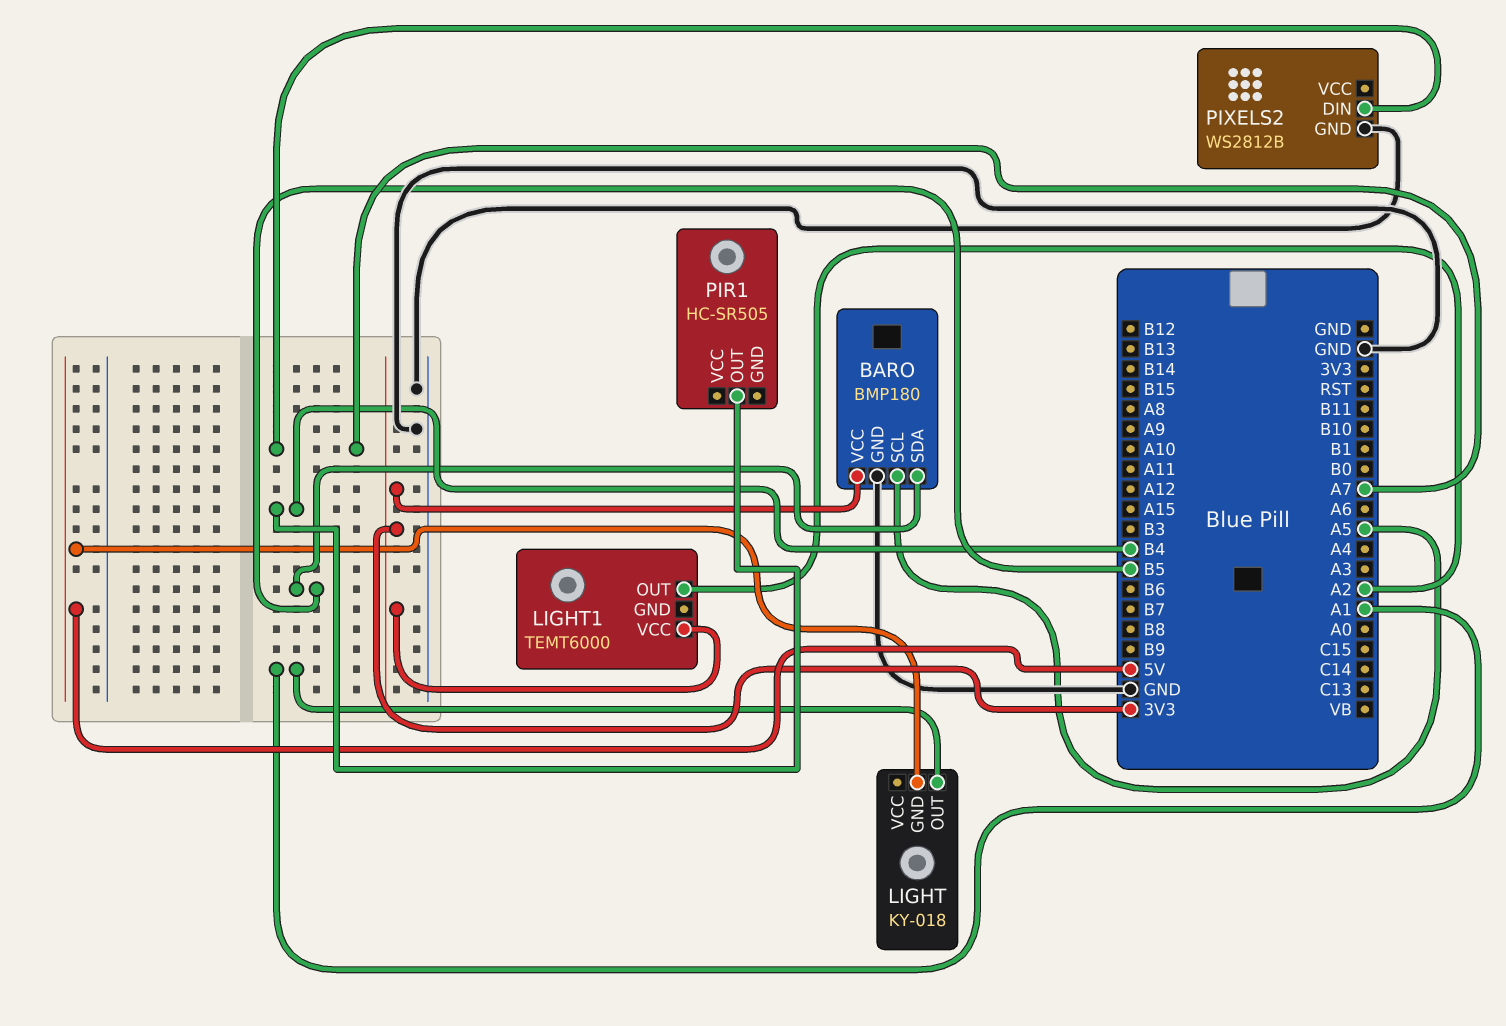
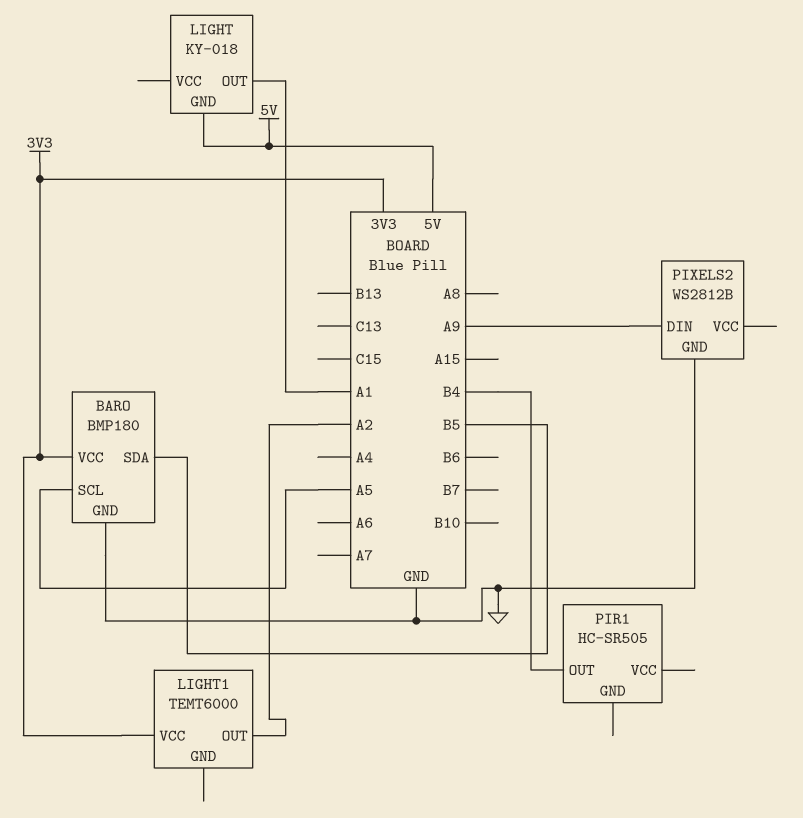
PIXELS2 pin DIN: A7 -> A9

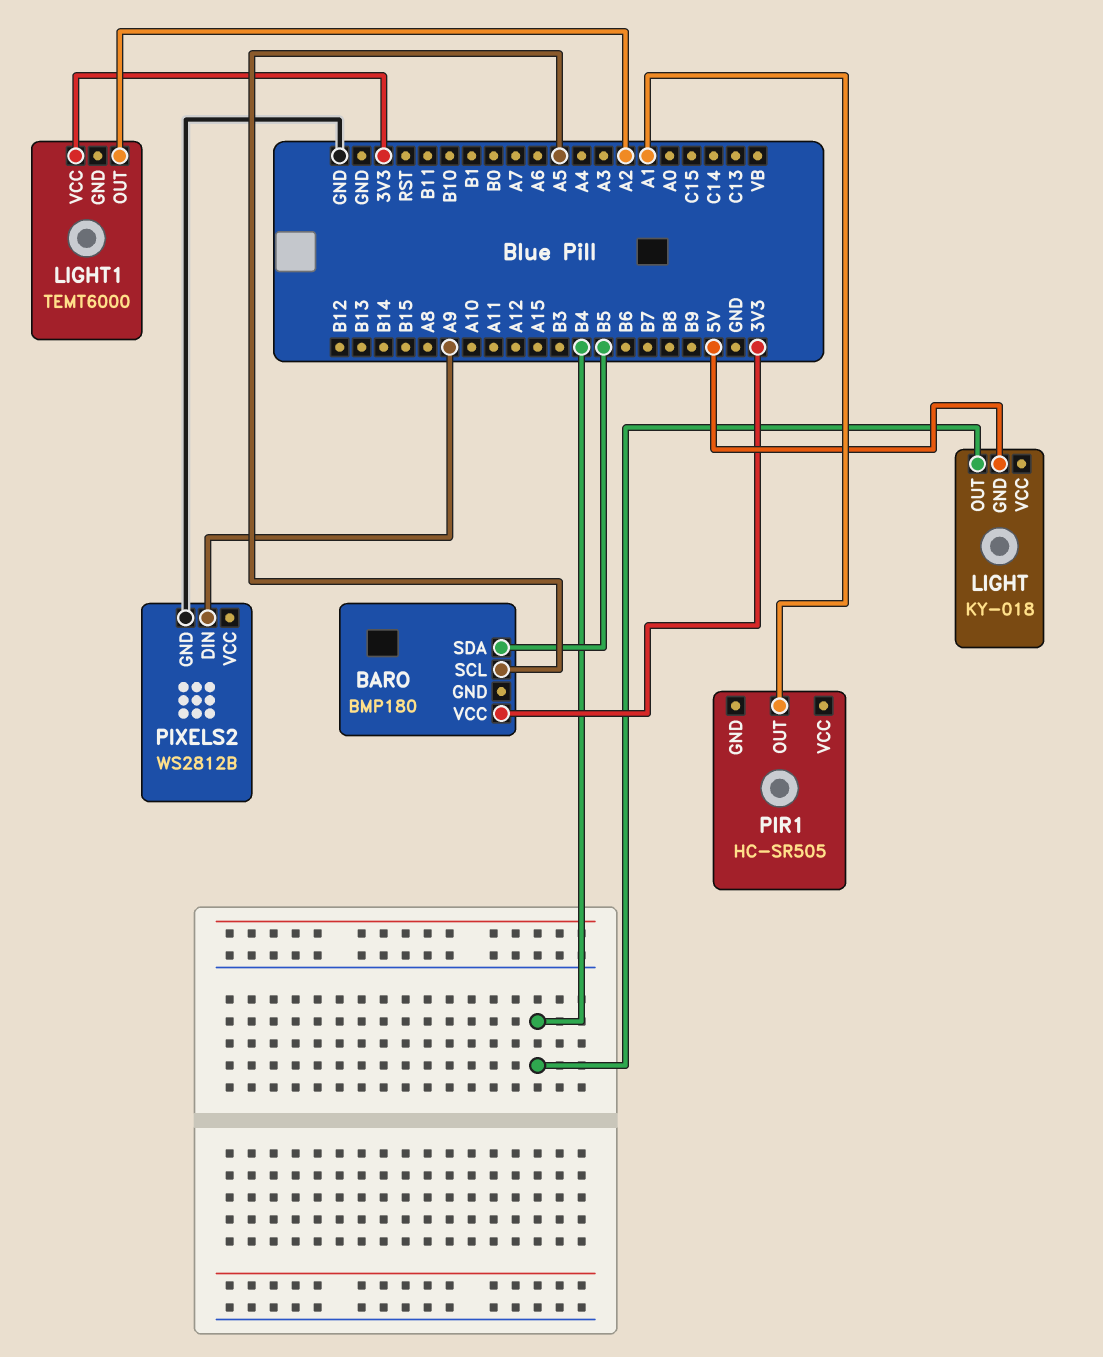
BARO pin GND: GND -> none
LIGHT pin OUT: A1 -> B4
PIR1 pin OUT: B4 -> A1

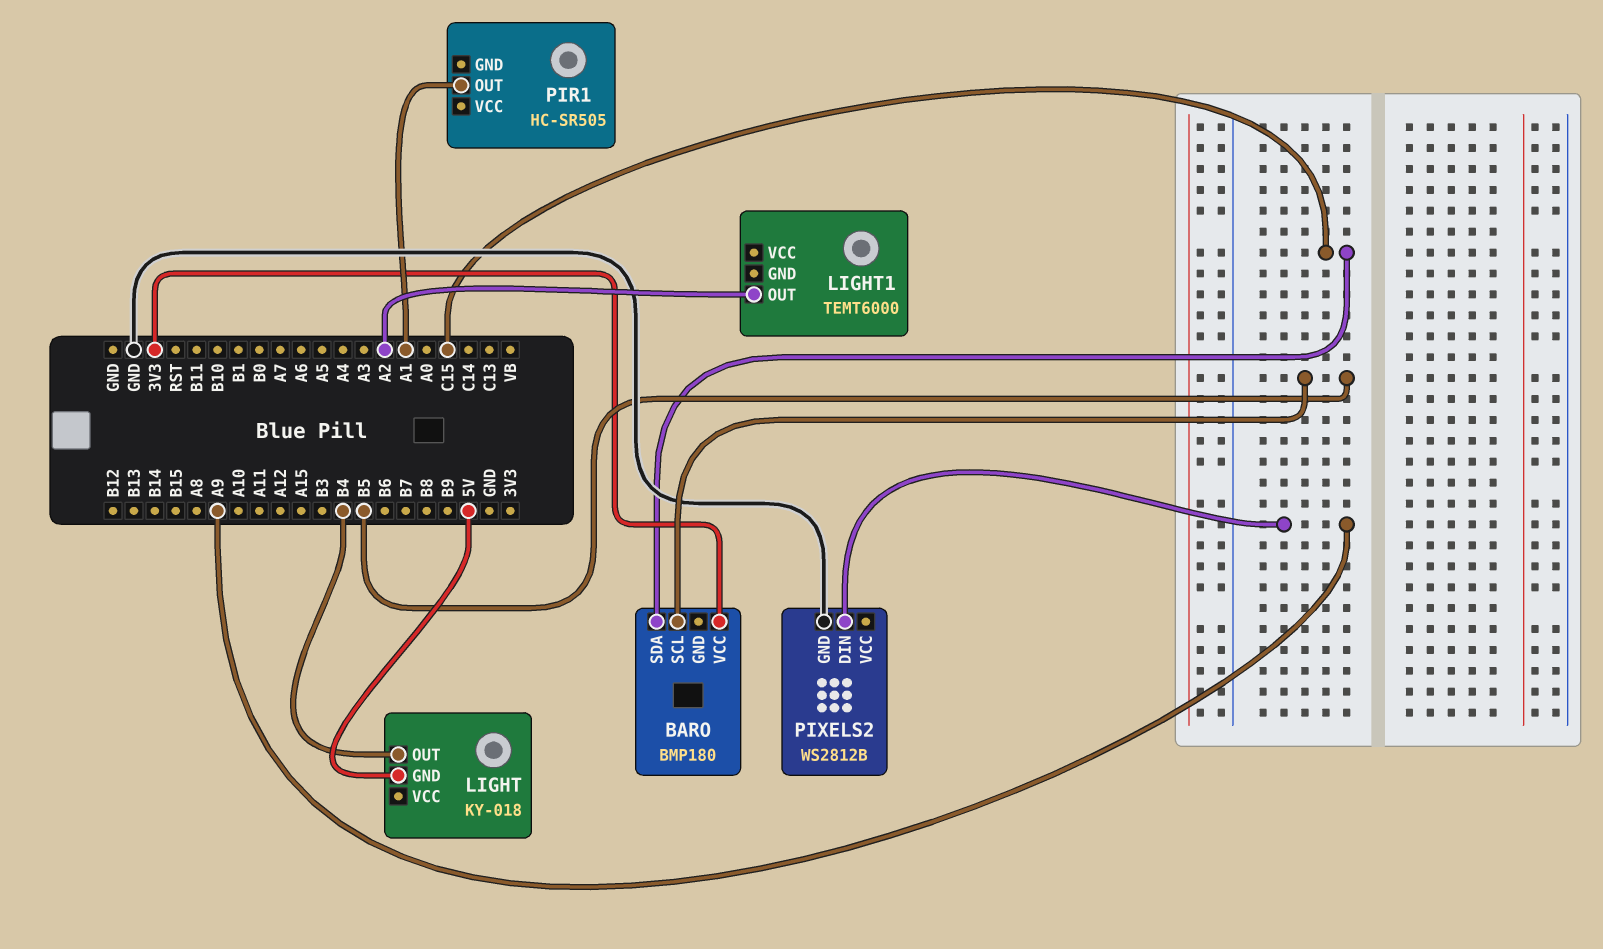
BARO pin SCL: A5 -> B5
BARO pin SDA: B5 -> C15
LIGHT1 pin VCC: 3V3 -> none

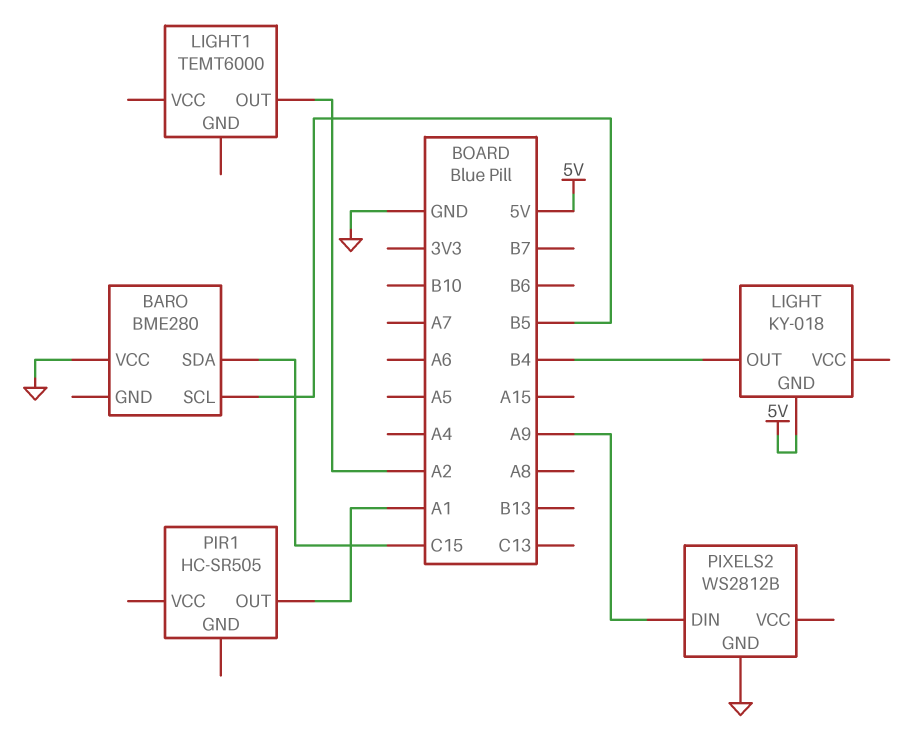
BARO: BMP180 -> BME280
BARO pin VCC: 3V3 -> GND

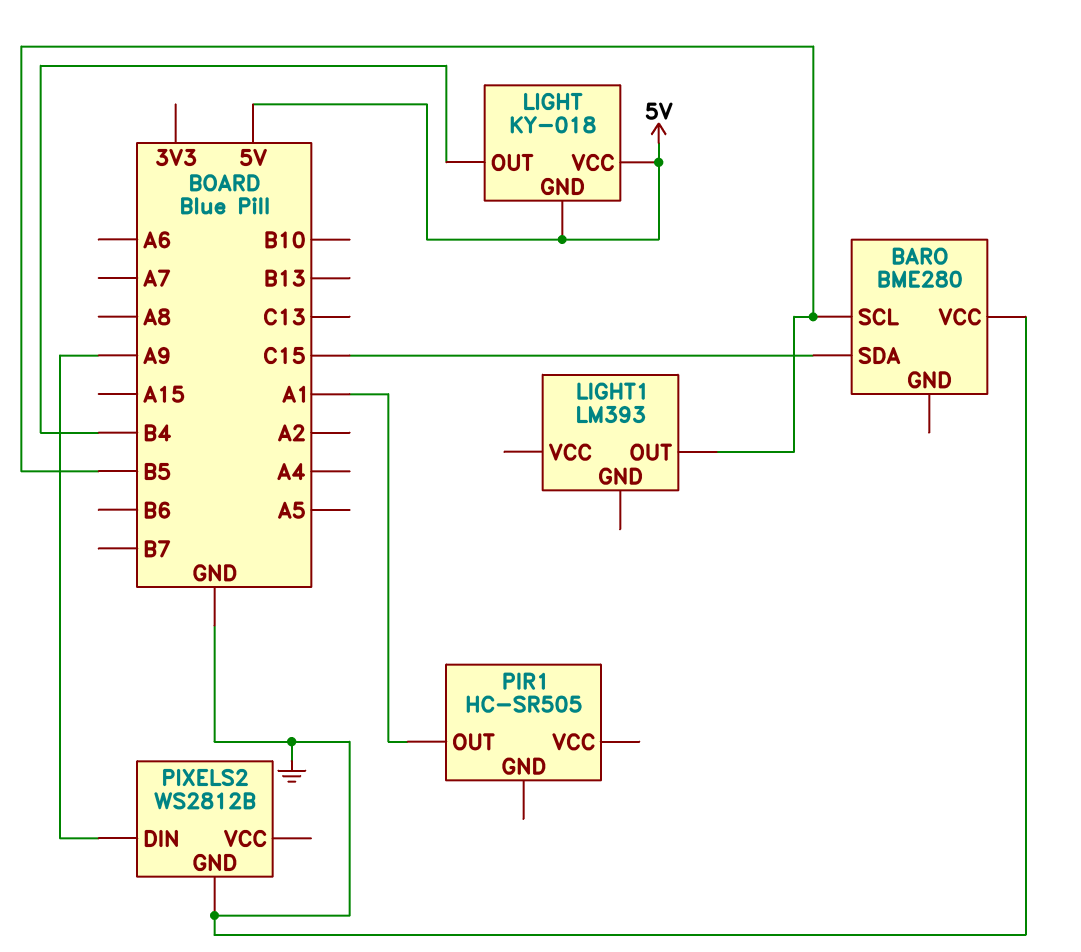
LIGHT pin VCC: none -> 5V
LIGHT1: TEMT6000 -> LM393
LIGHT1 pin OUT: A2 -> B5

